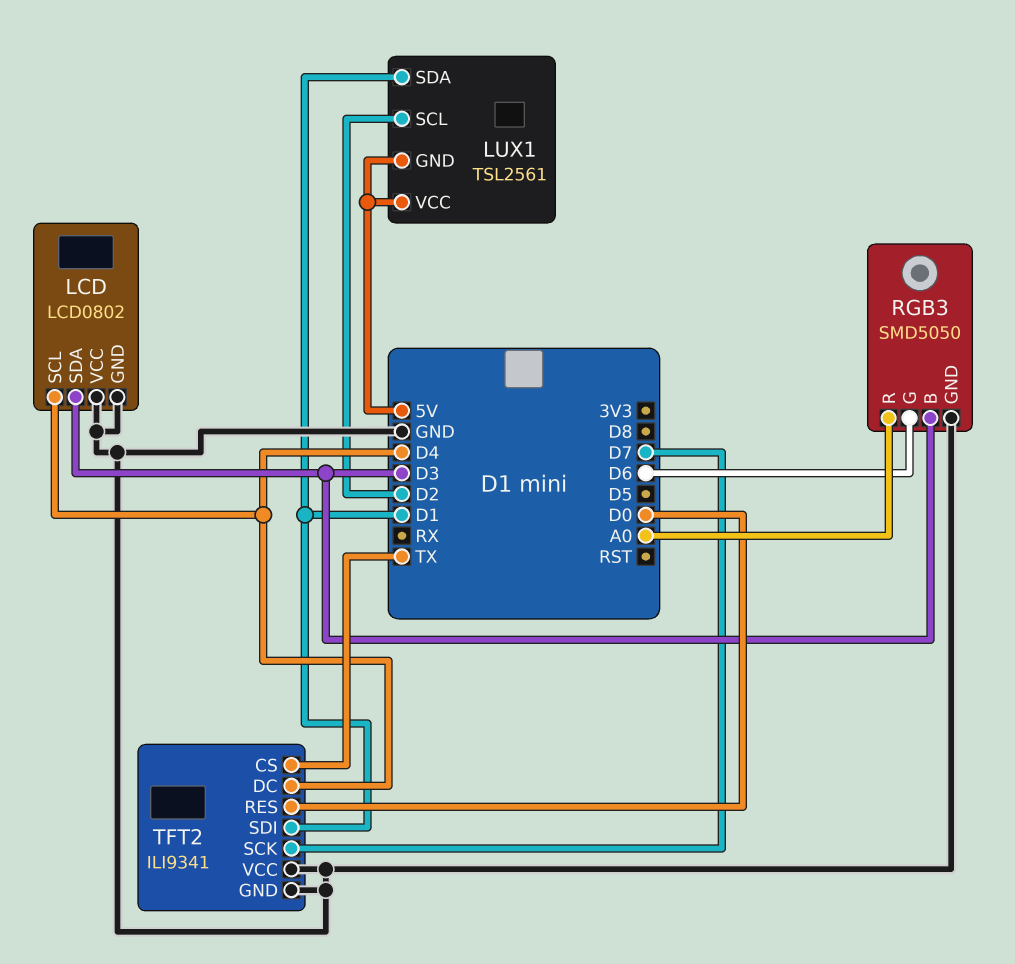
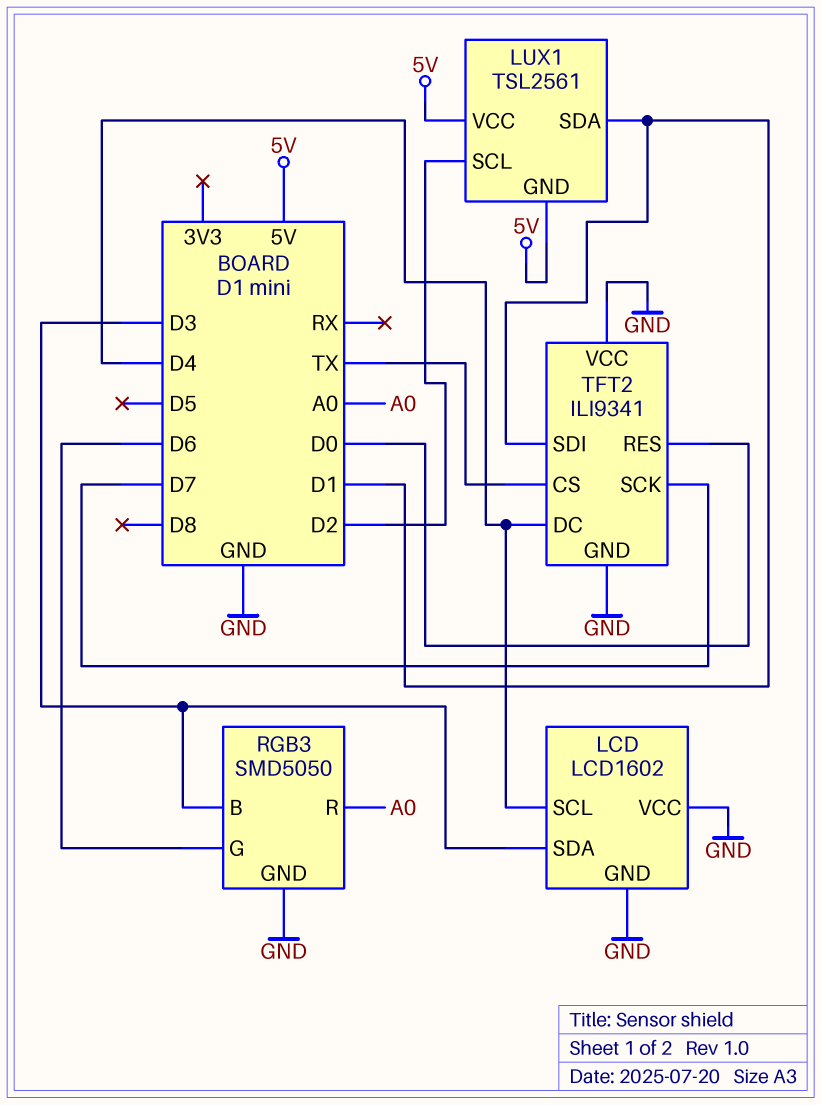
LCD: LCD0802 -> LCD1602

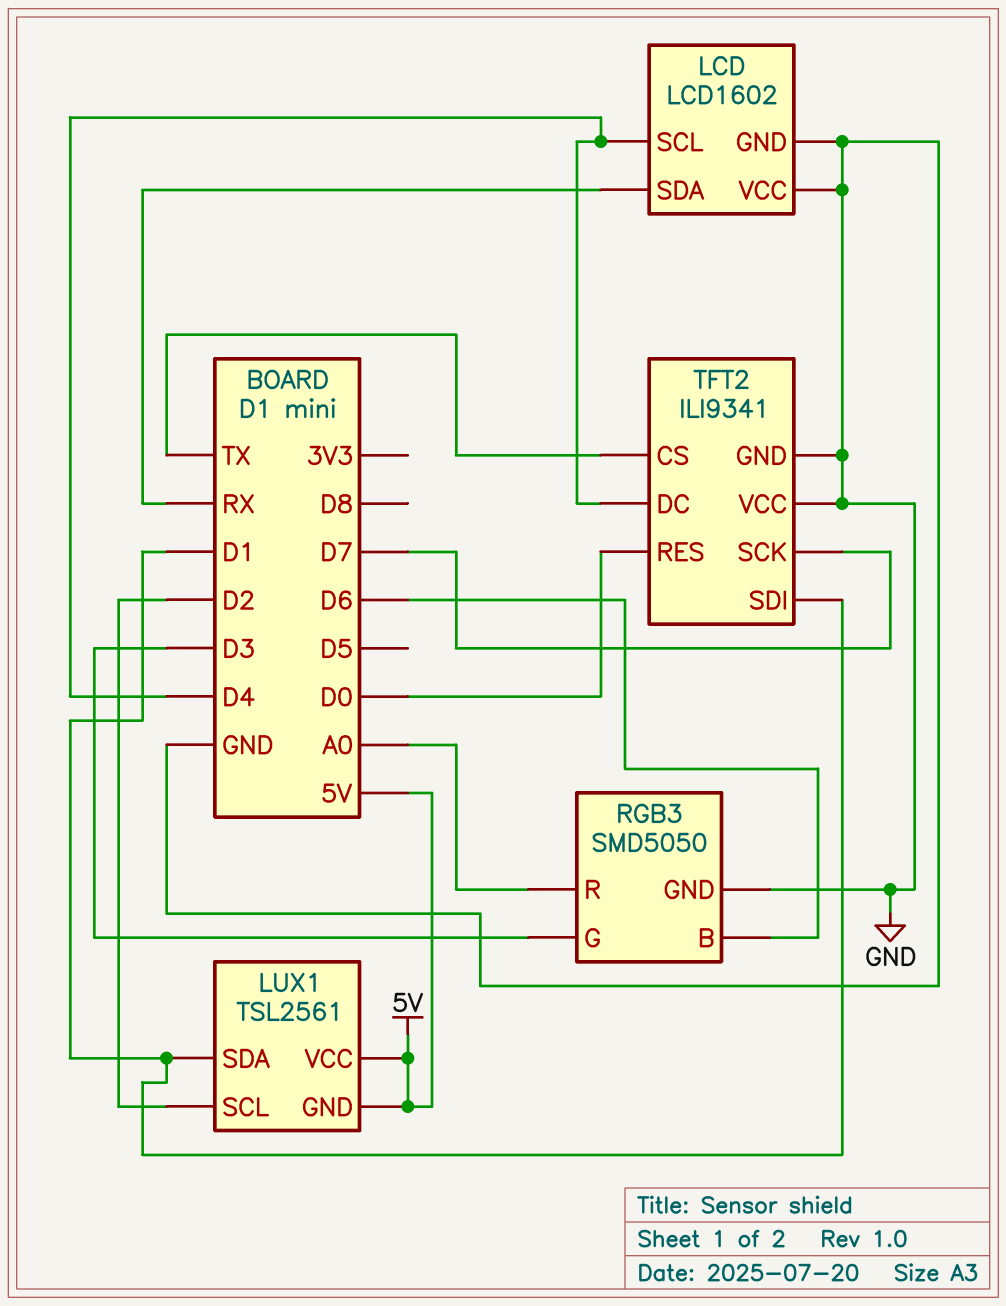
LCD pin SDA: D3 -> RX
RGB3 pin B: D3 -> D6
RGB3 pin G: D6 -> D3

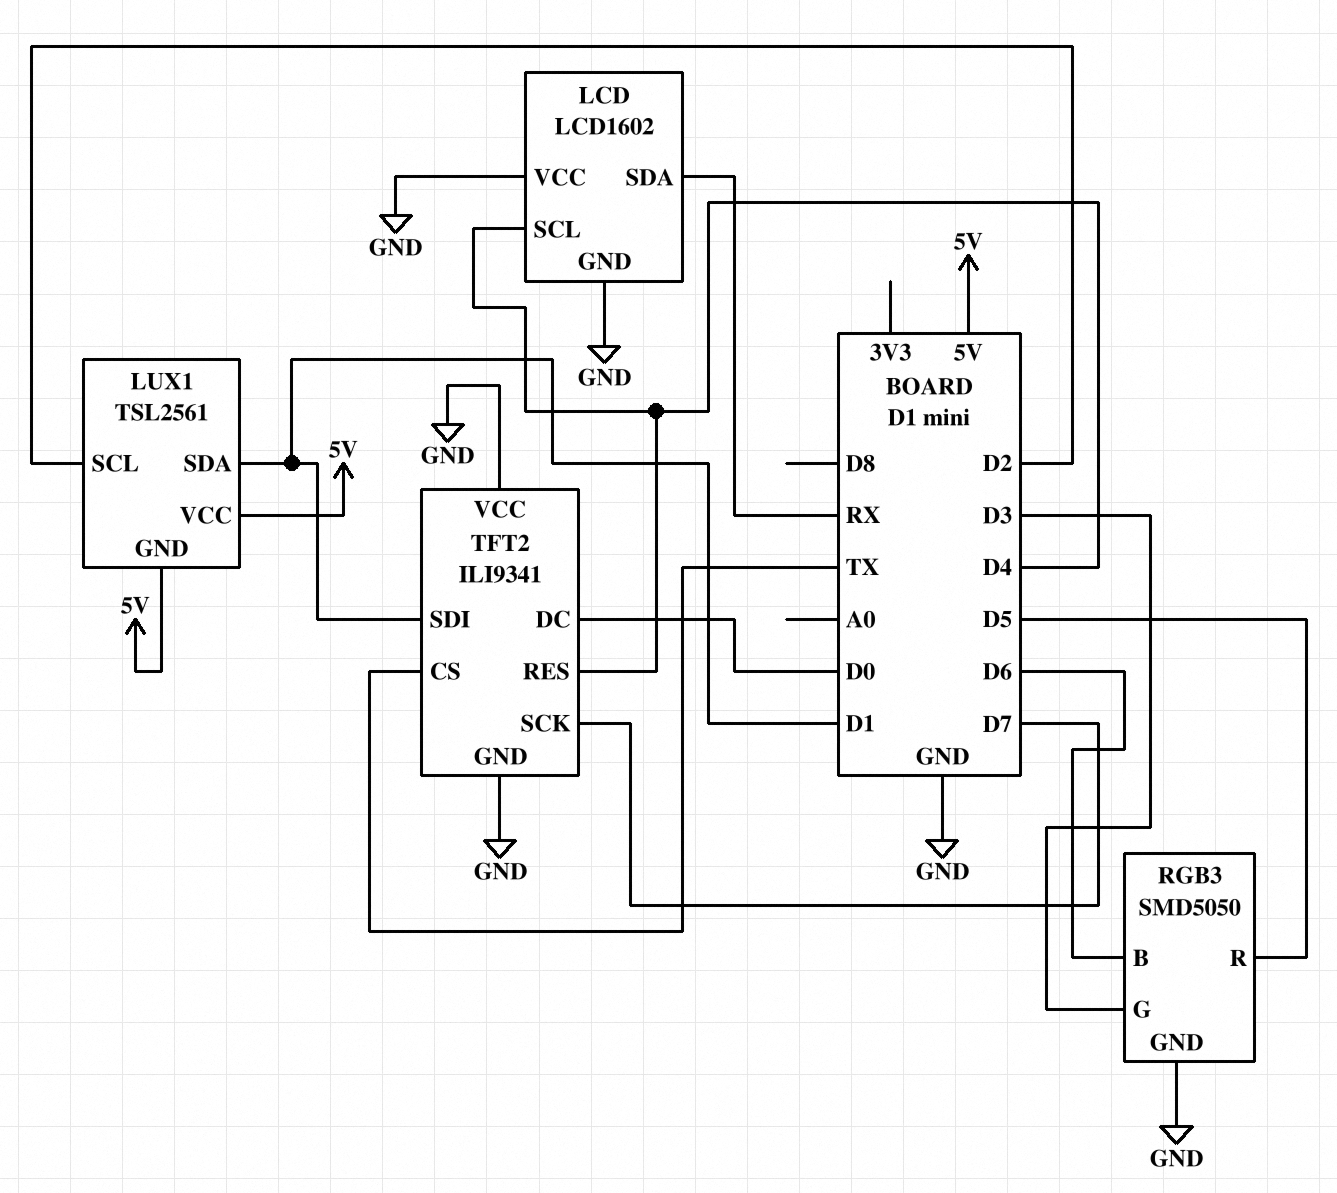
RGB3 pin R: A0 -> D5
TFT2 pin DC: D4 -> D0
TFT2 pin RES: D0 -> D4

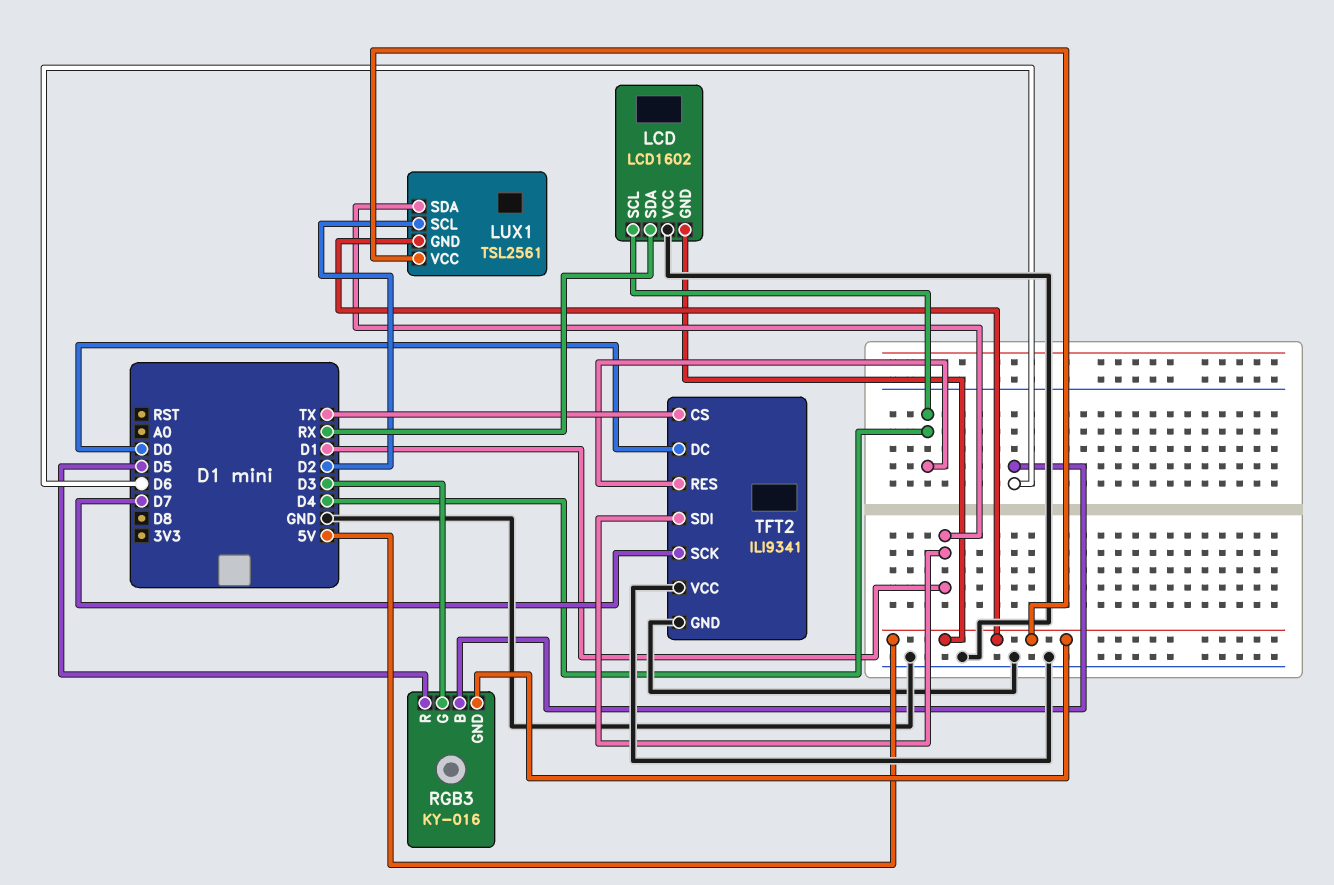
LCD pin GND: GND -> 5V
RGB3: SMD5050 -> KY-016
RGB3 pin GND: GND -> 5V

